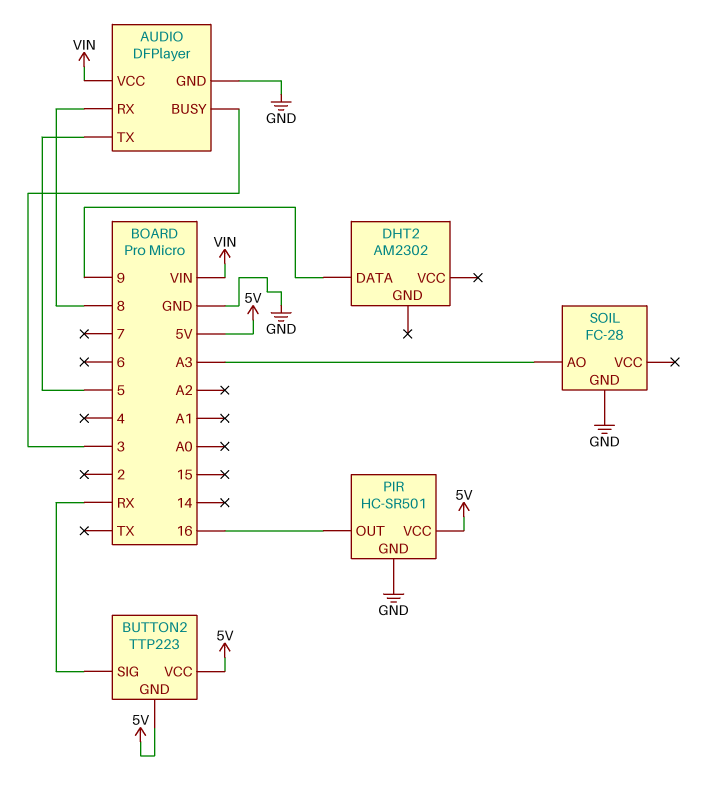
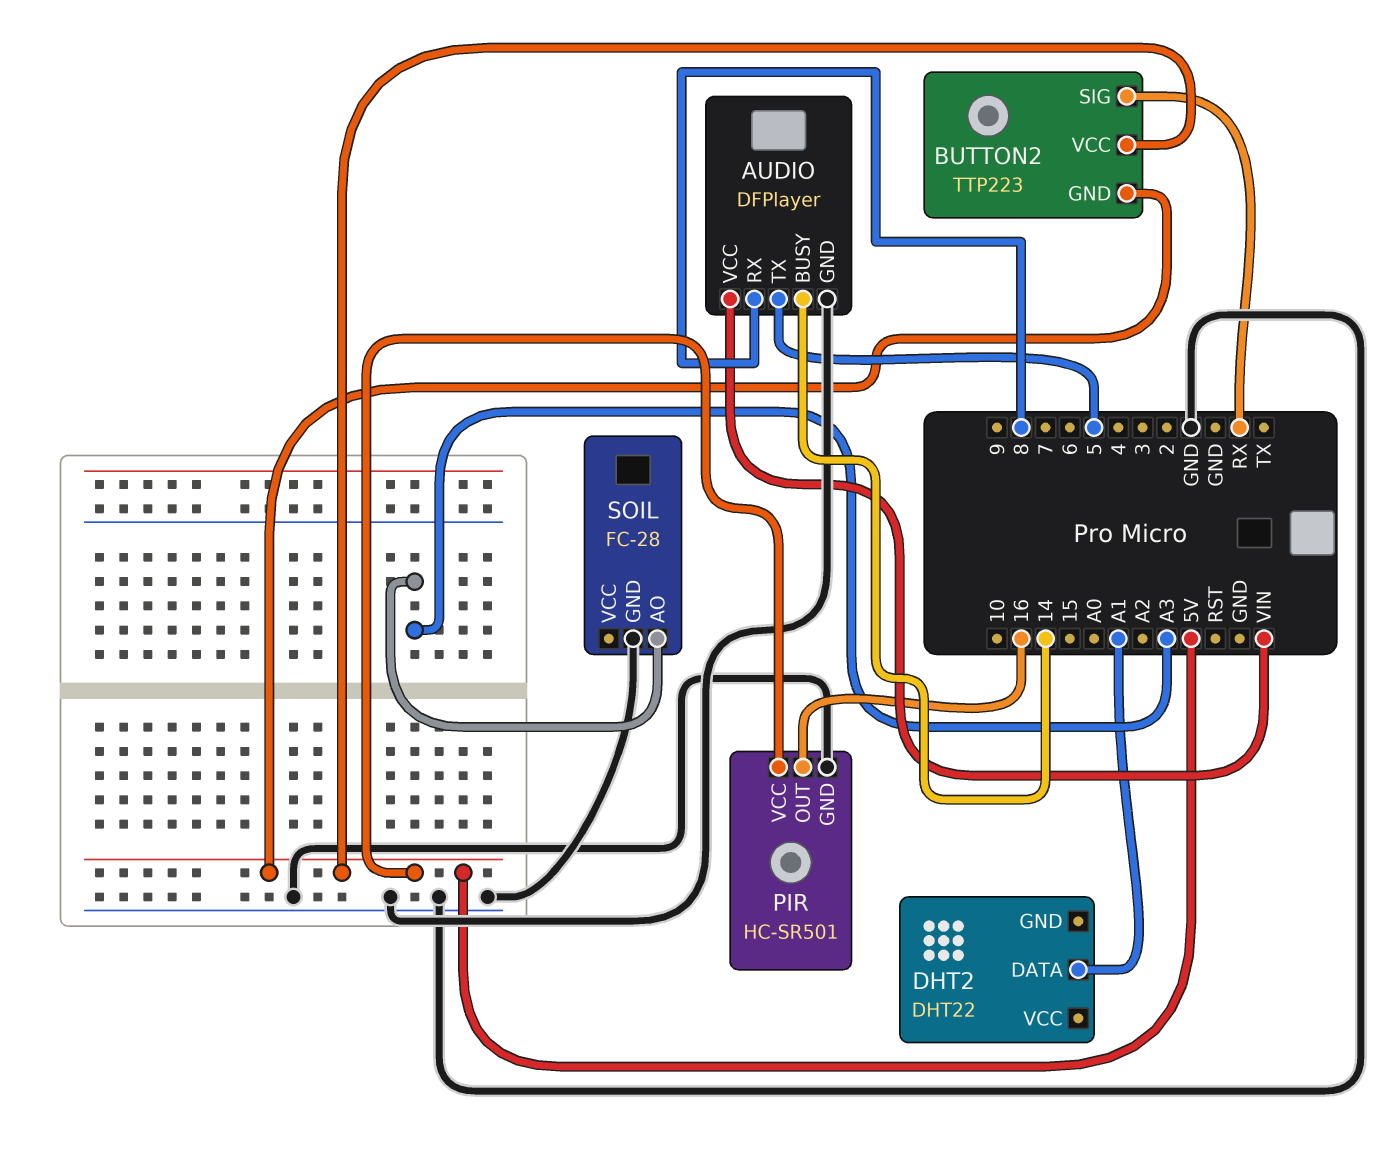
AUDIO pin BUSY: 3 -> 14
DHT2: AM2302 -> DHT22
DHT2 pin DATA: 9 -> A1

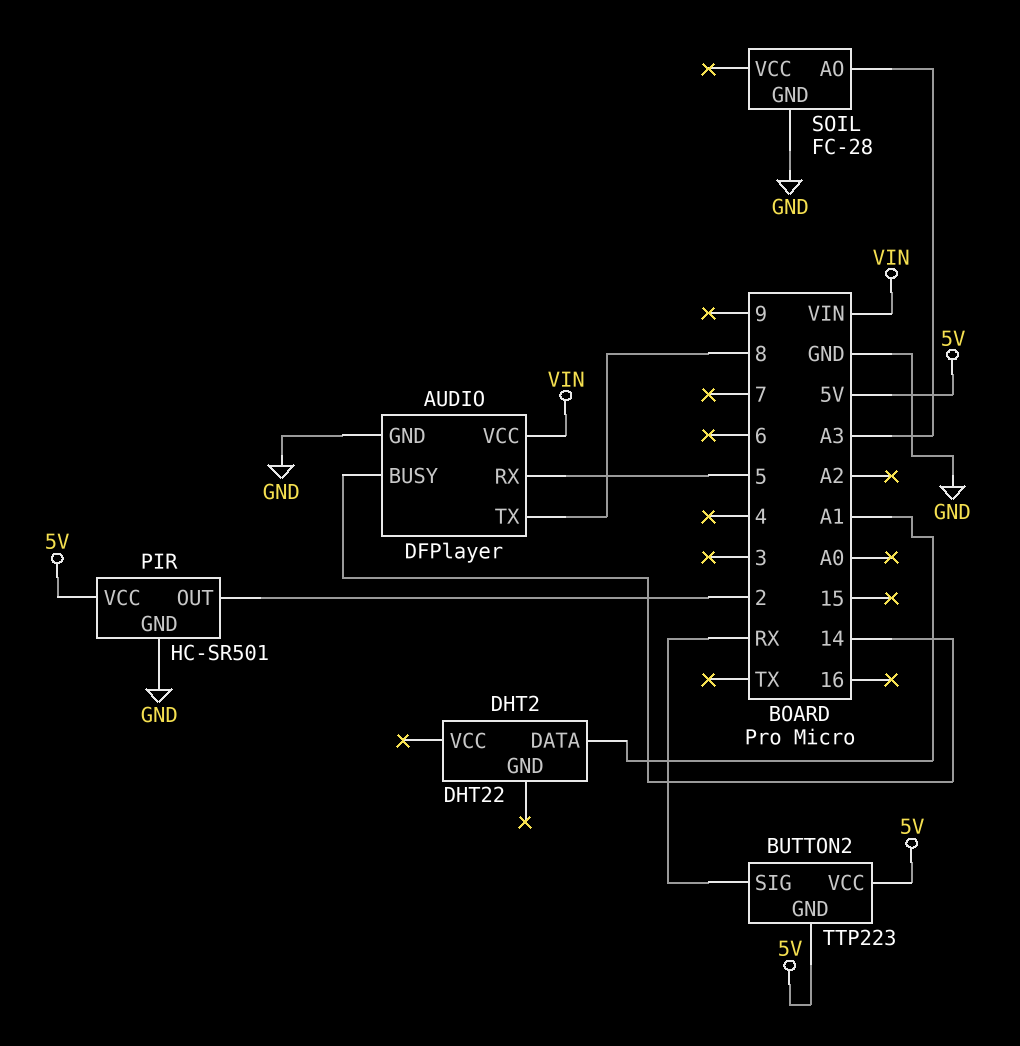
AUDIO pin RX: 8 -> 5
AUDIO pin TX: 5 -> 8
PIR pin OUT: 16 -> 2

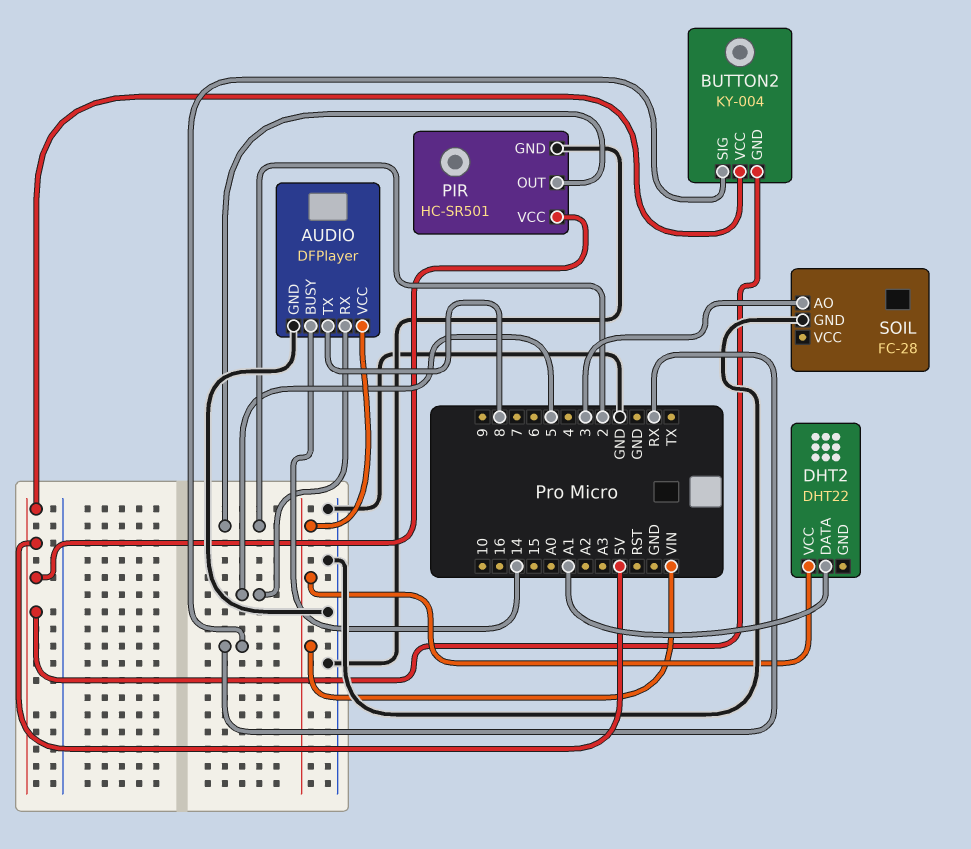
BUTTON2: TTP223 -> KY-004
DHT2 pin VCC: none -> VIN
SOIL pin AO: A3 -> 3

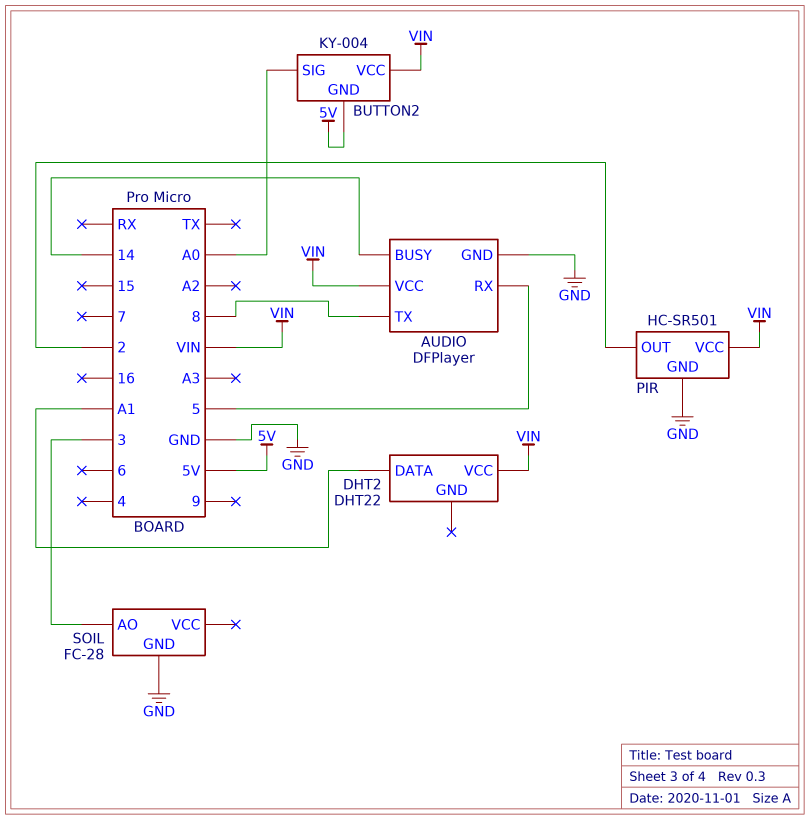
BUTTON2 pin SIG: RX -> A0
BUTTON2 pin VCC: 5V -> VIN
PIR pin VCC: 5V -> VIN

